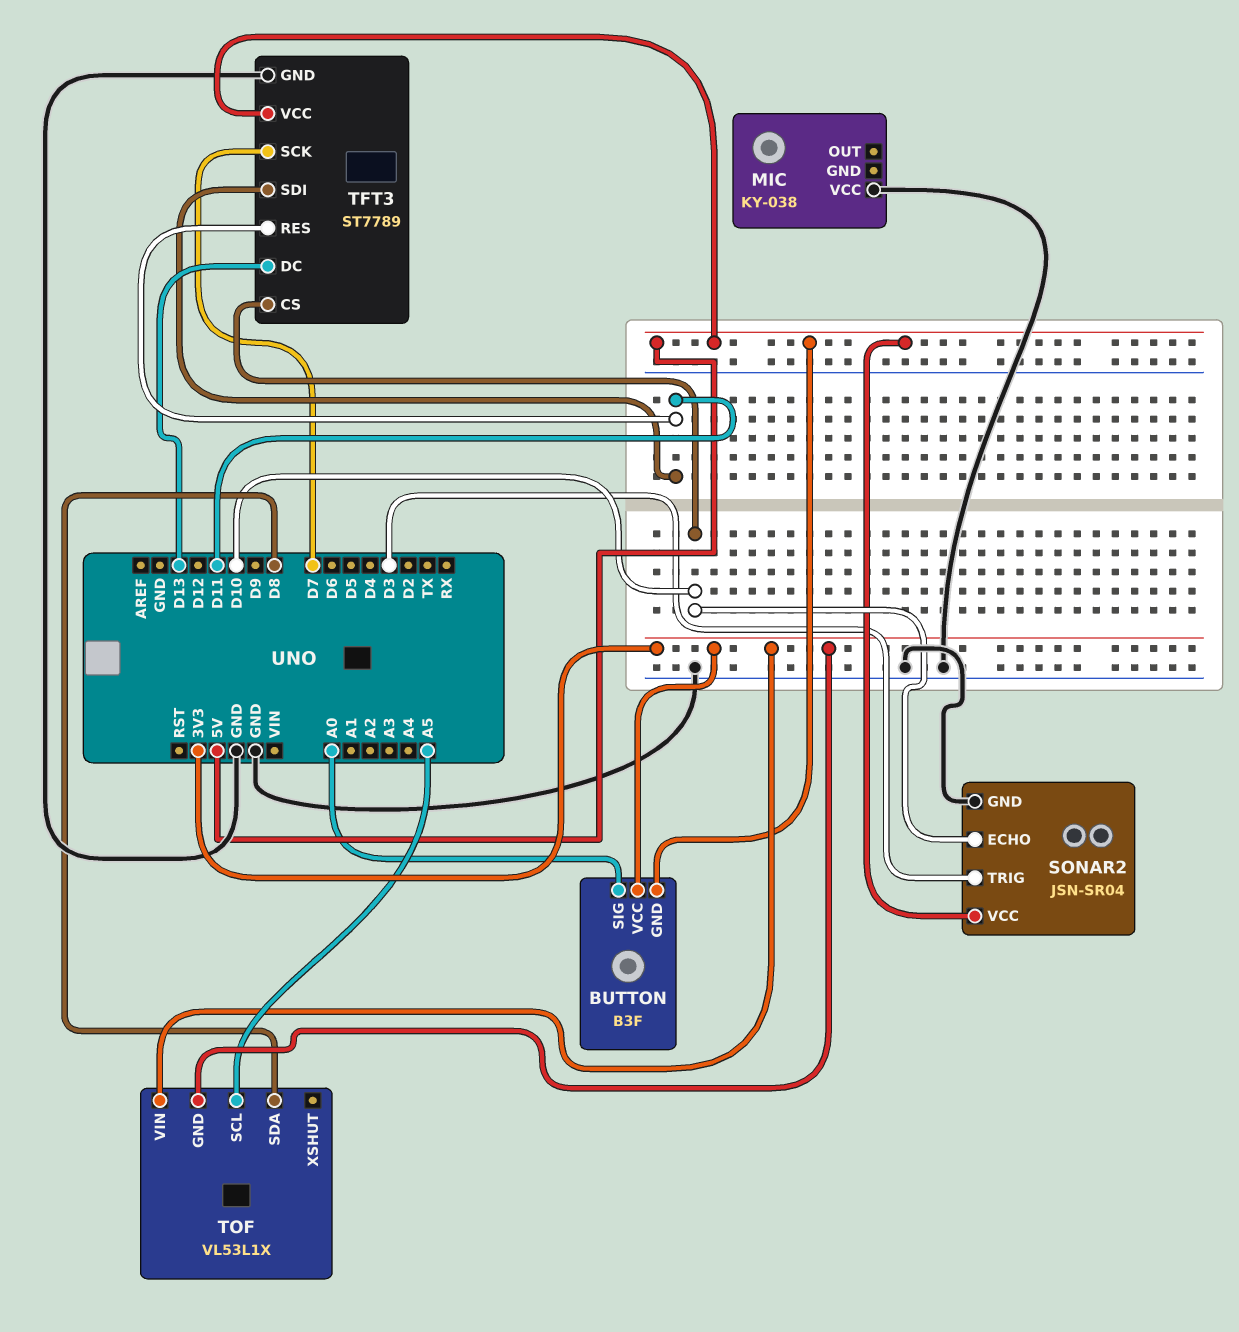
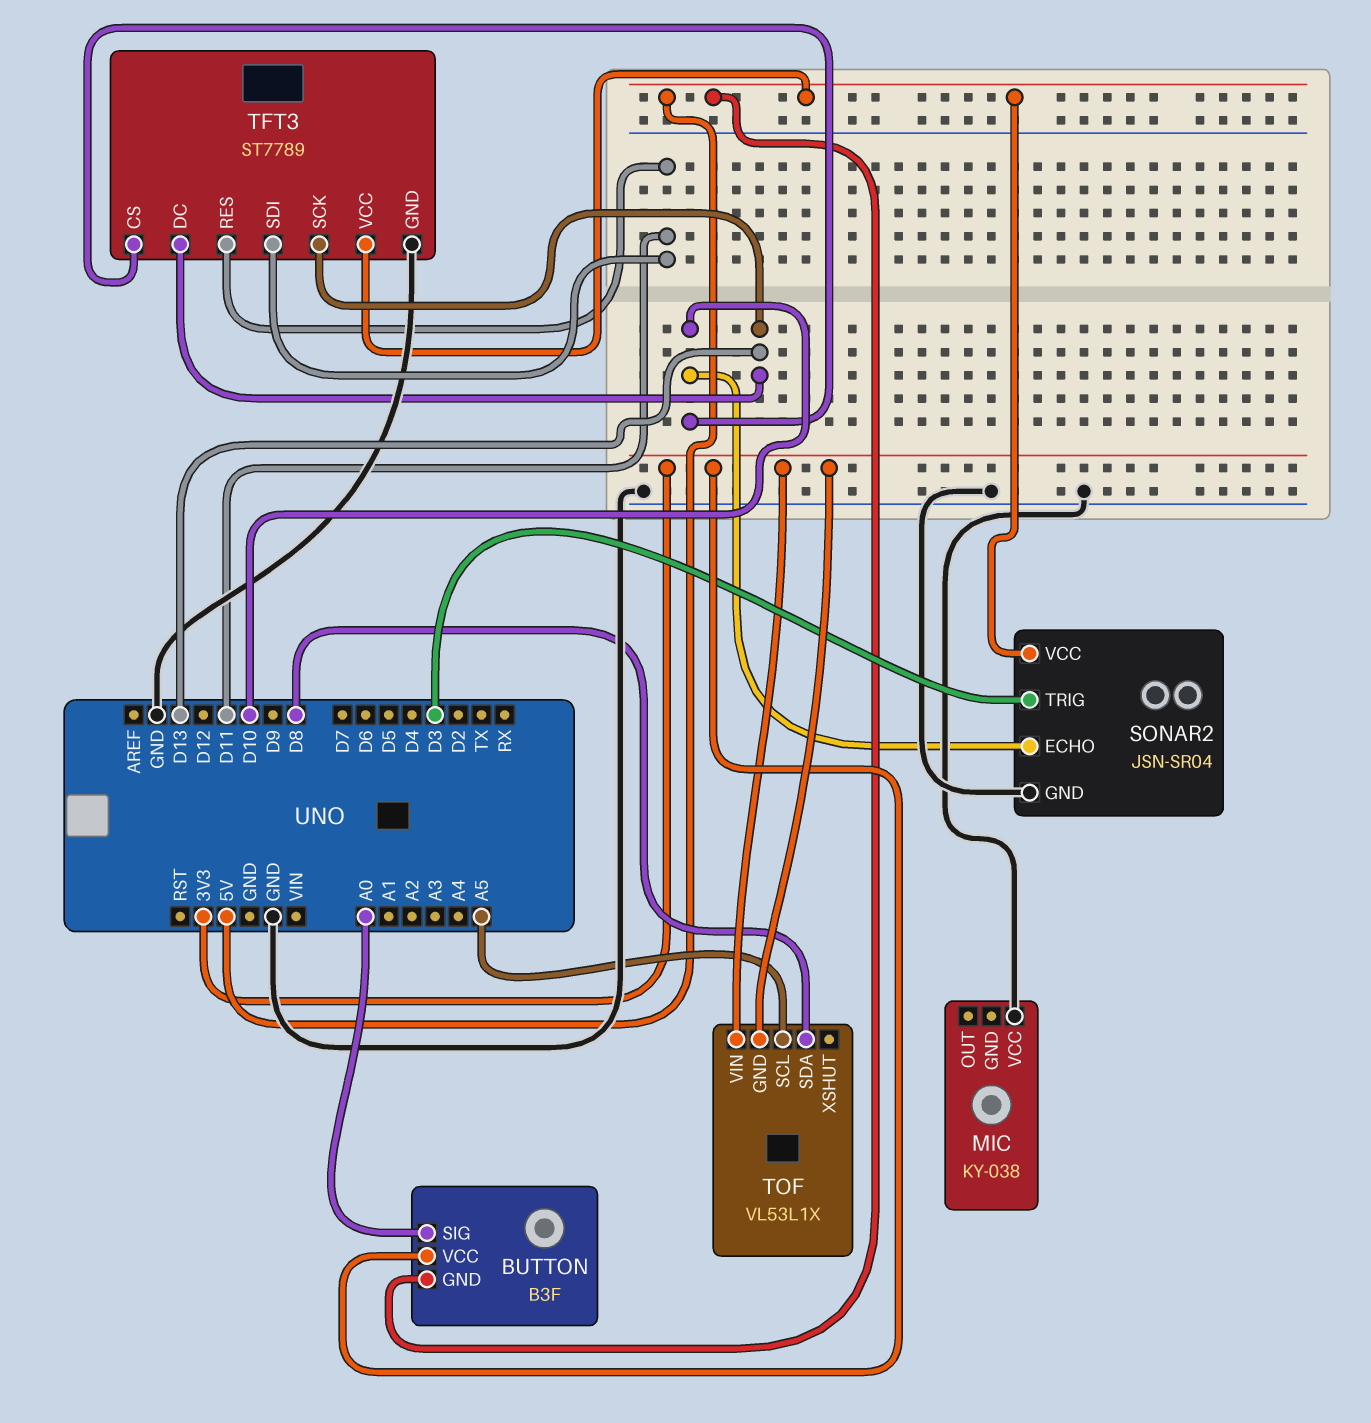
TFT3 pin SCK: D7 -> D13

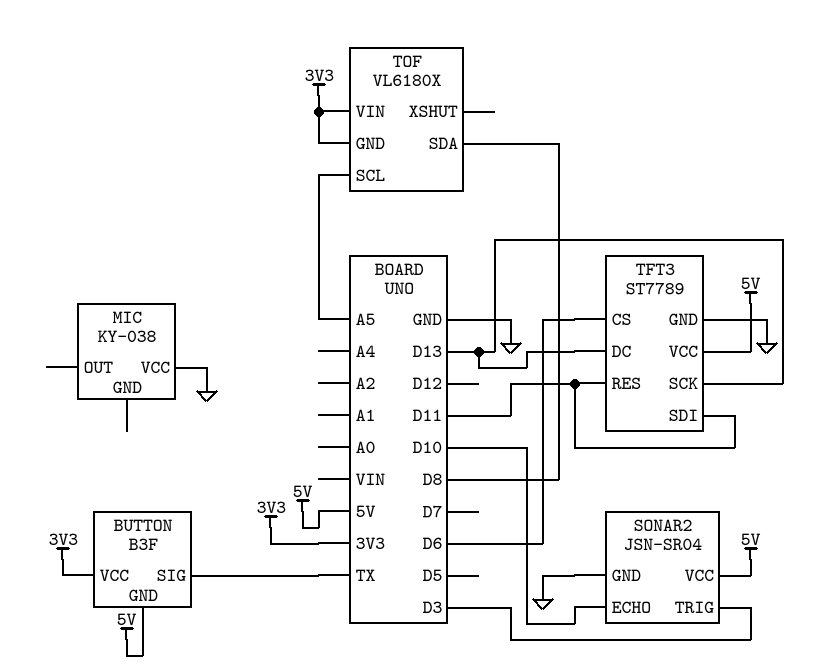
BUTTON pin SIG: A0 -> TX
TFT3 pin CS: D10 -> D6
TOF: VL53L1X -> VL6180X

